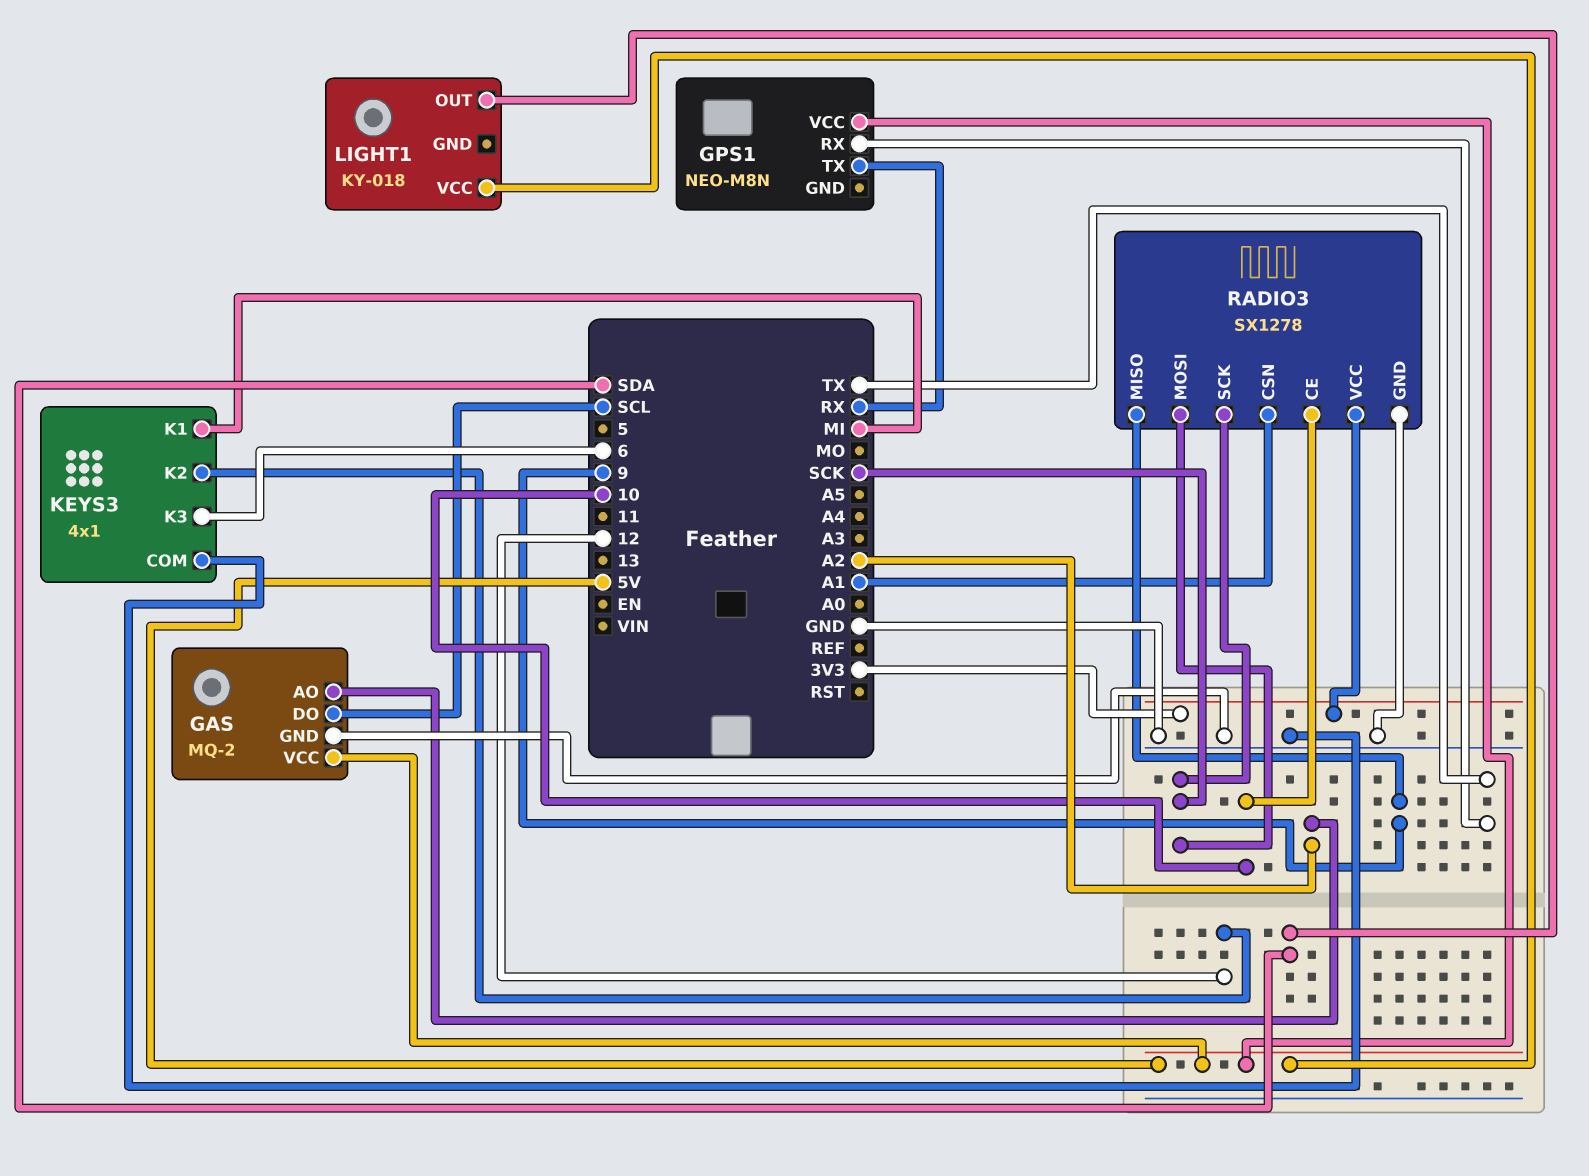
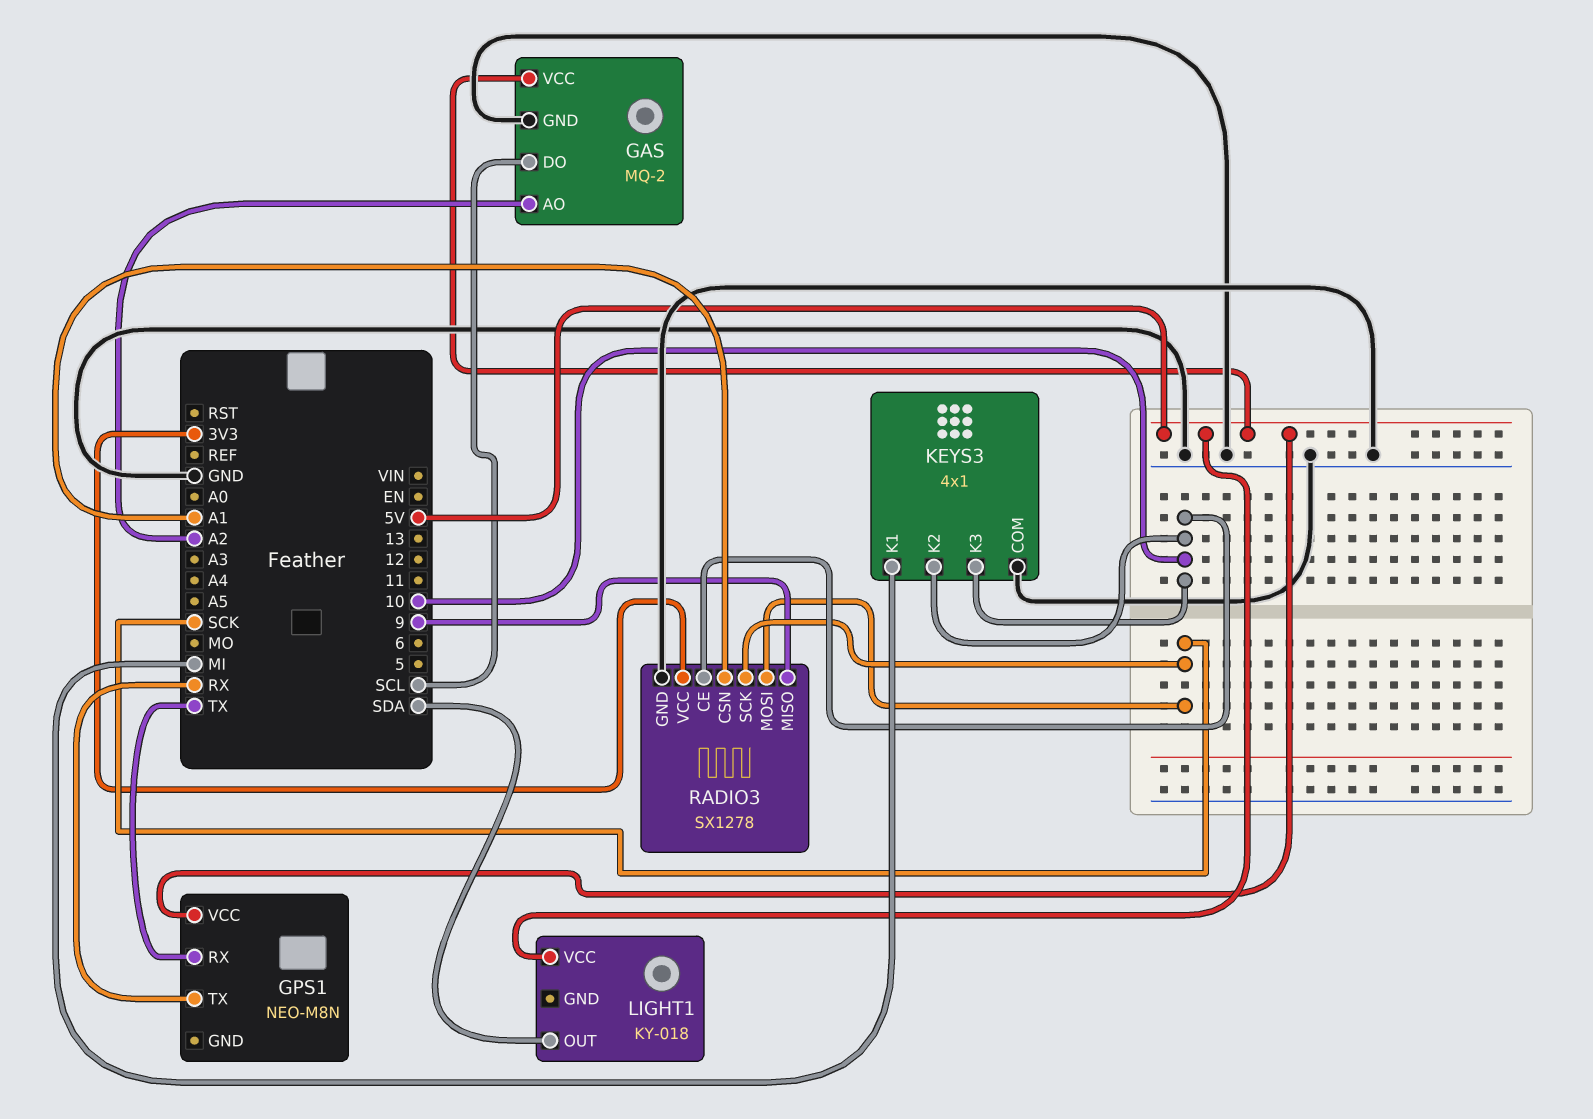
KEYS3 pin K2: 12 -> 10
KEYS3 pin K3: 6 -> 10

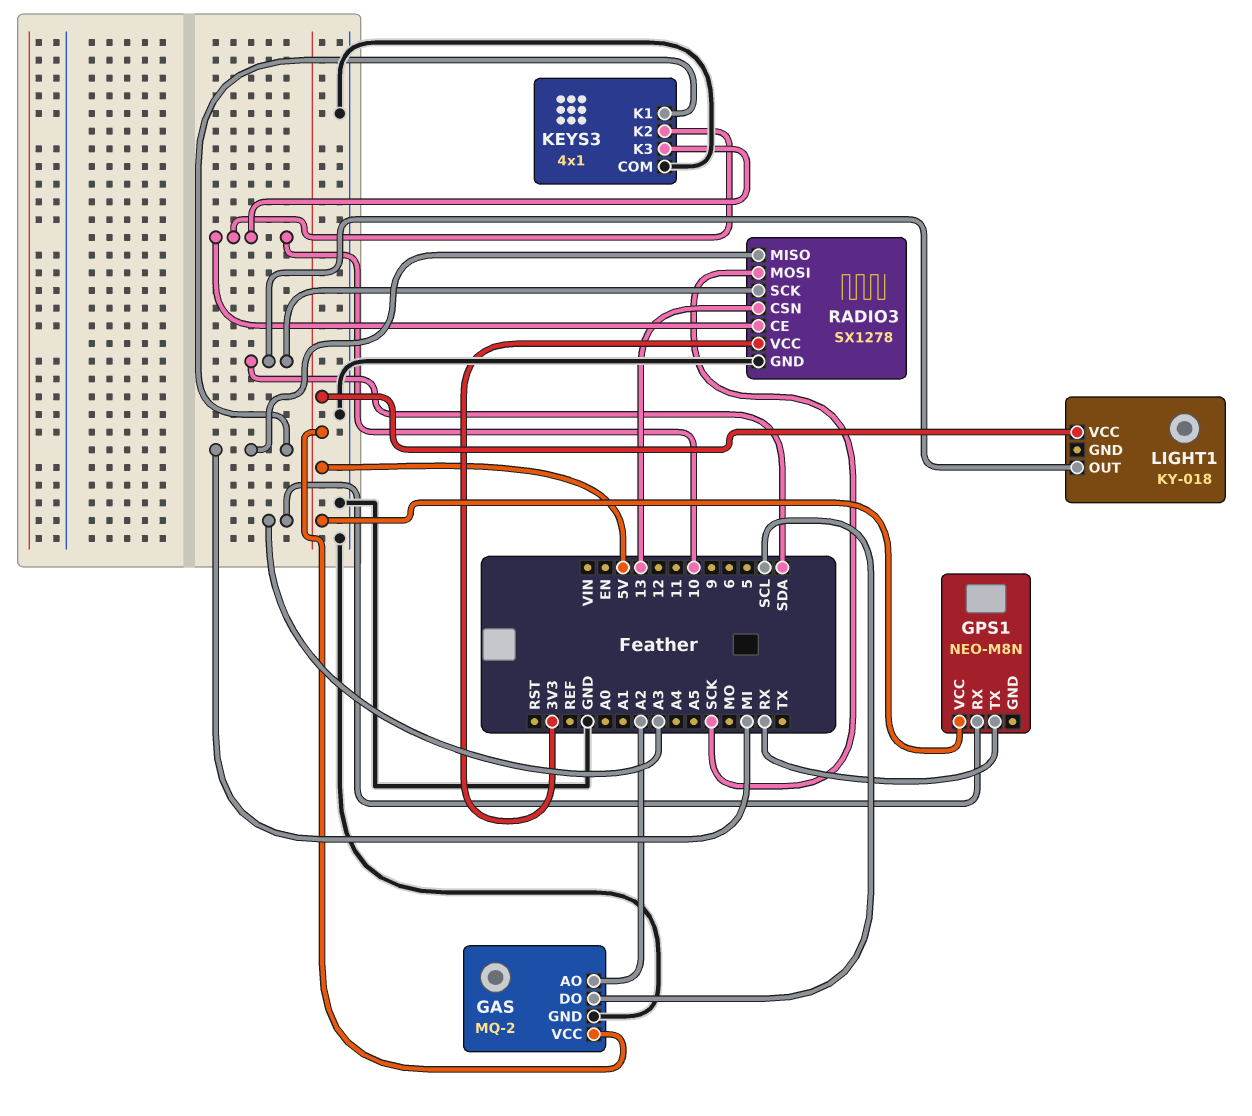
GPS1 pin RX: TX -> A3
RADIO3 pin CSN: A1 -> 13
RADIO3 pin MISO: 9 -> MI
RADIO3 pin SCK: SCK -> SDA

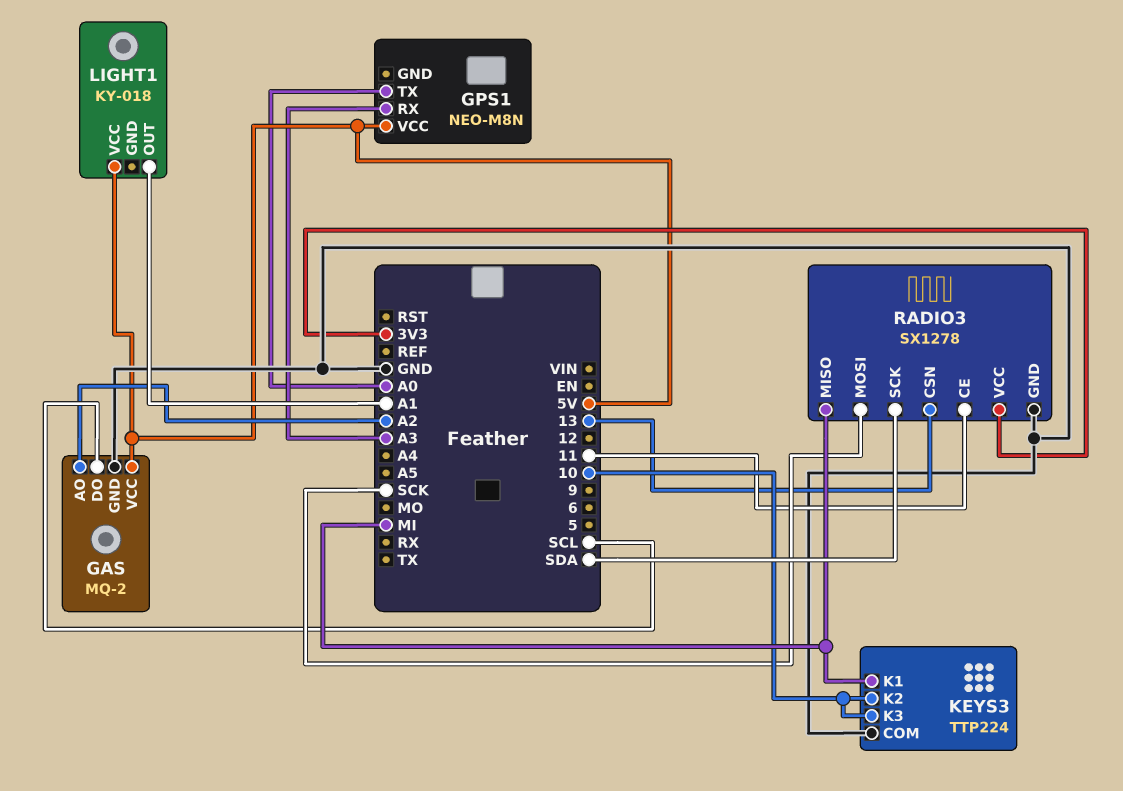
GPS1 pin TX: RX -> A0
KEYS3: 4x1 -> TTP224
LIGHT1 pin OUT: SDA -> A1
RADIO3 pin CE: 10 -> 11

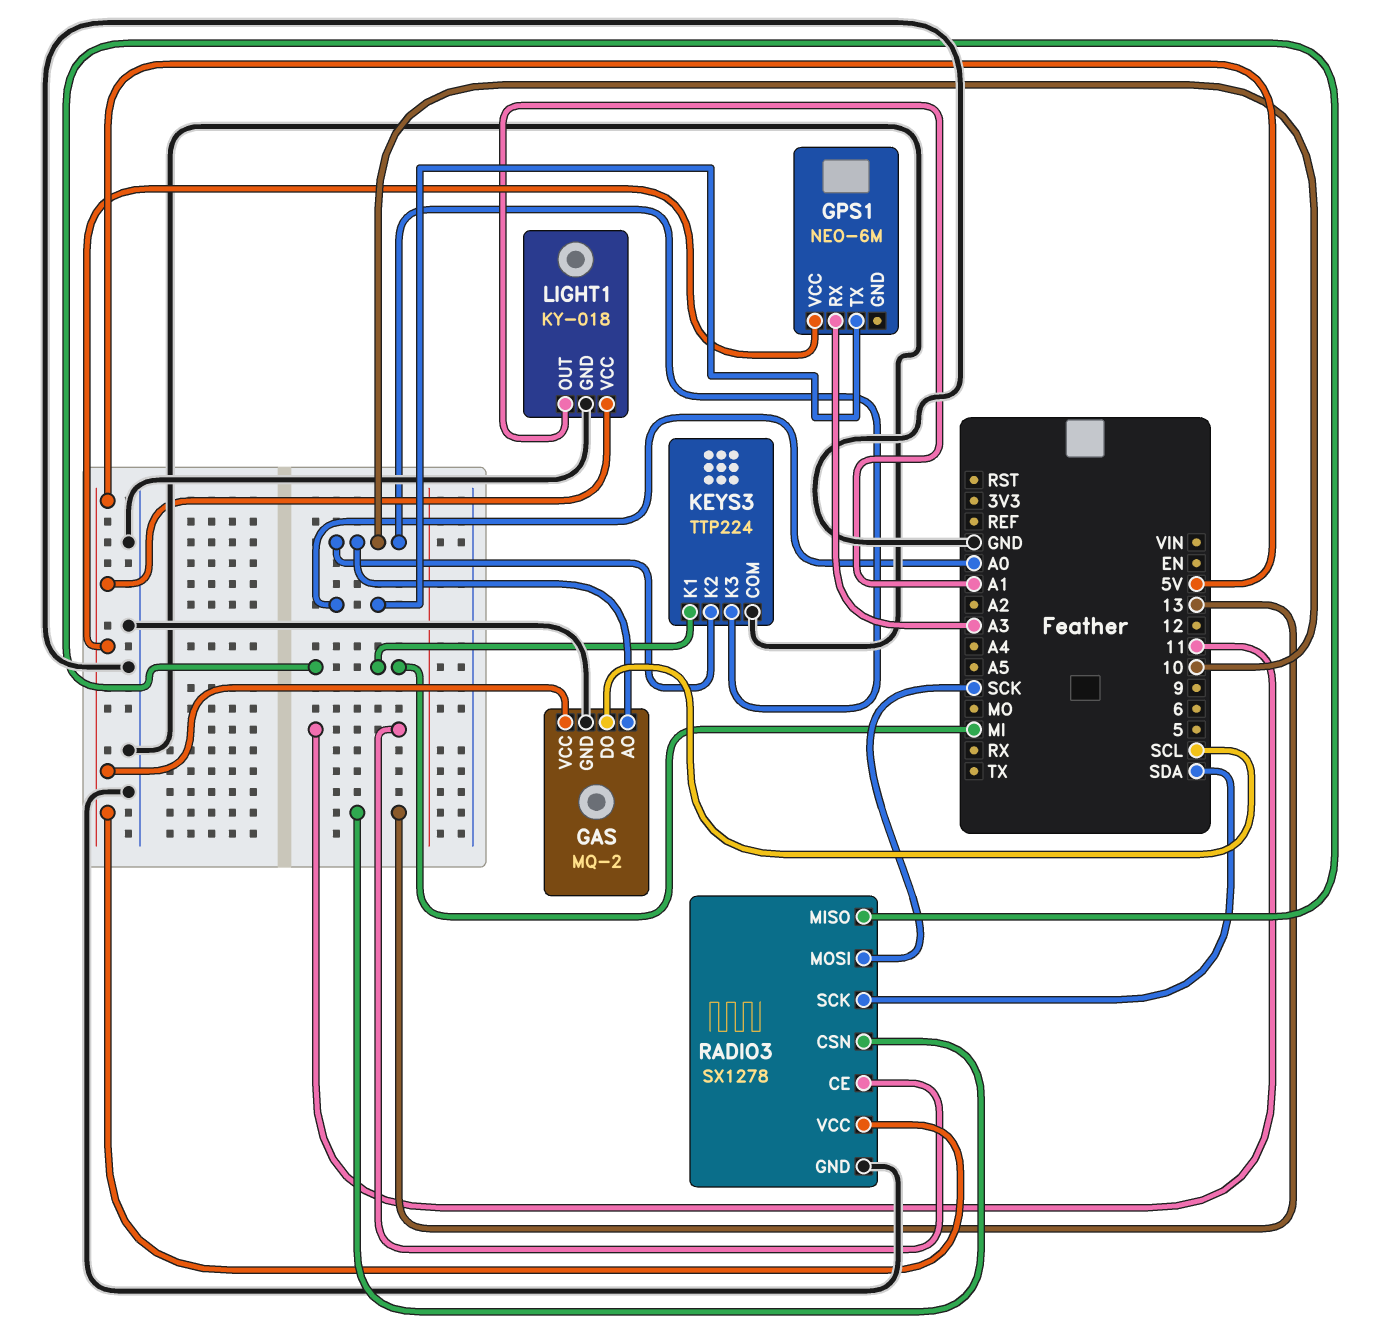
GAS pin AO: A2 -> 10
GPS1: NEO-M8N -> NEO-6M
LIGHT1 pin GND: none -> GND
RADIO3 pin VCC: 3V3 -> 5V

